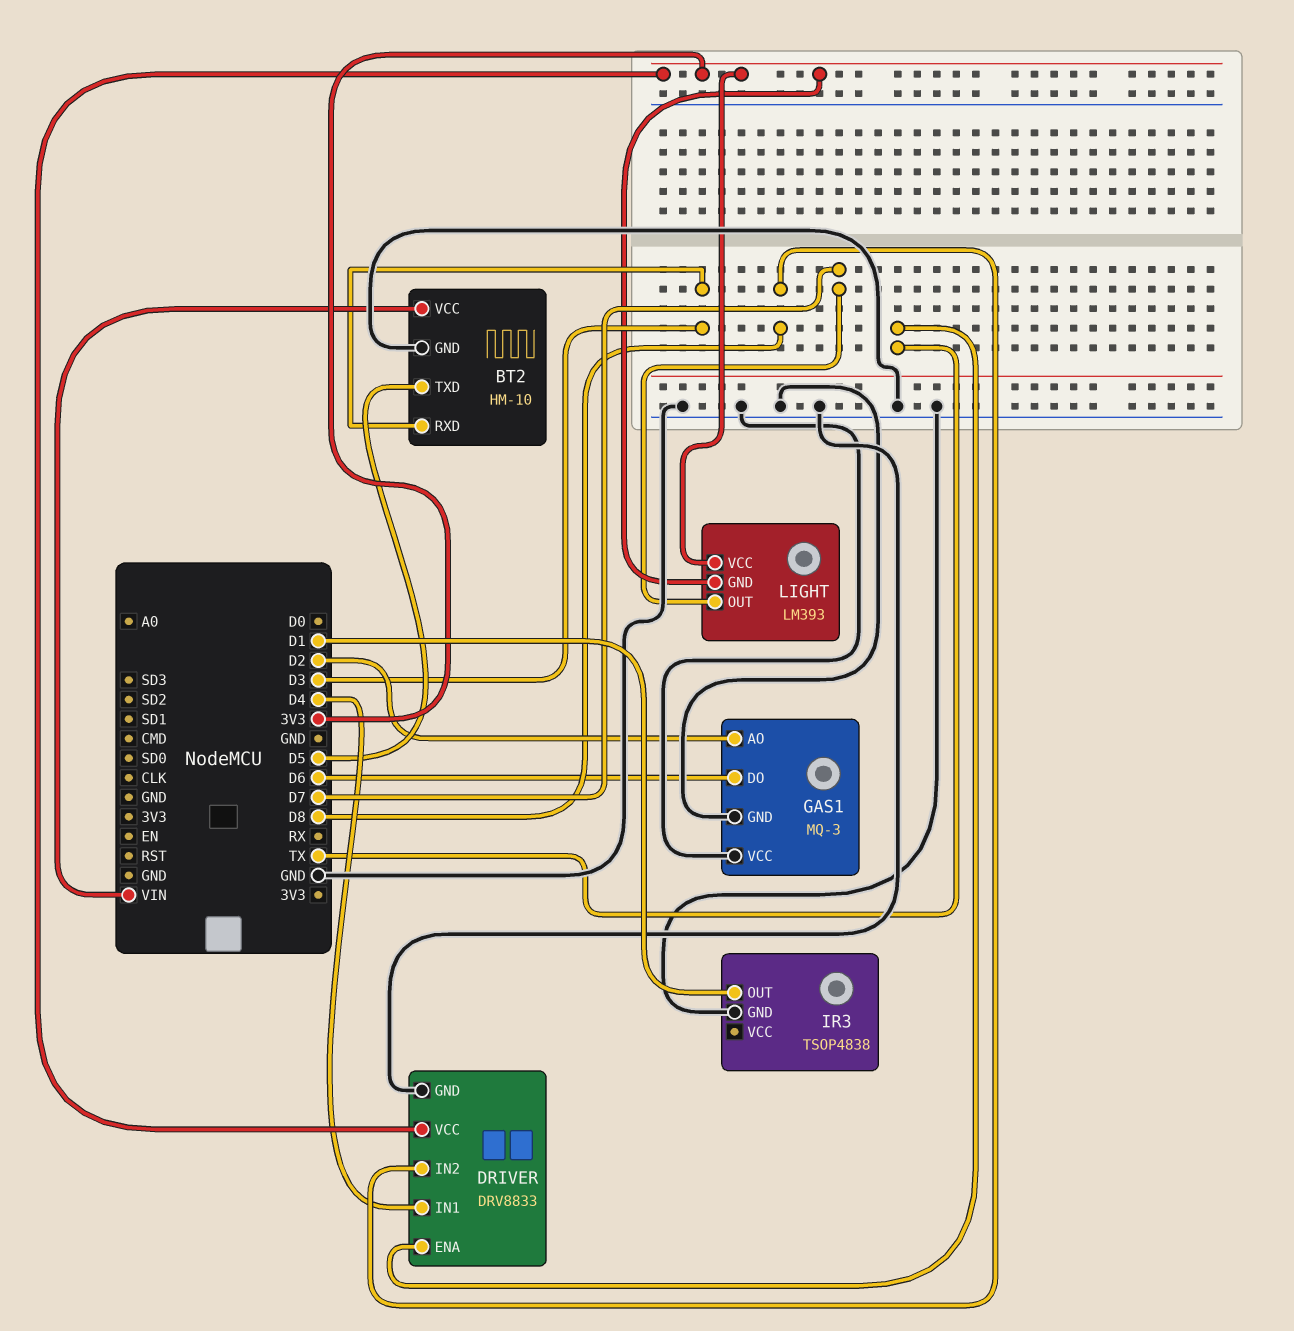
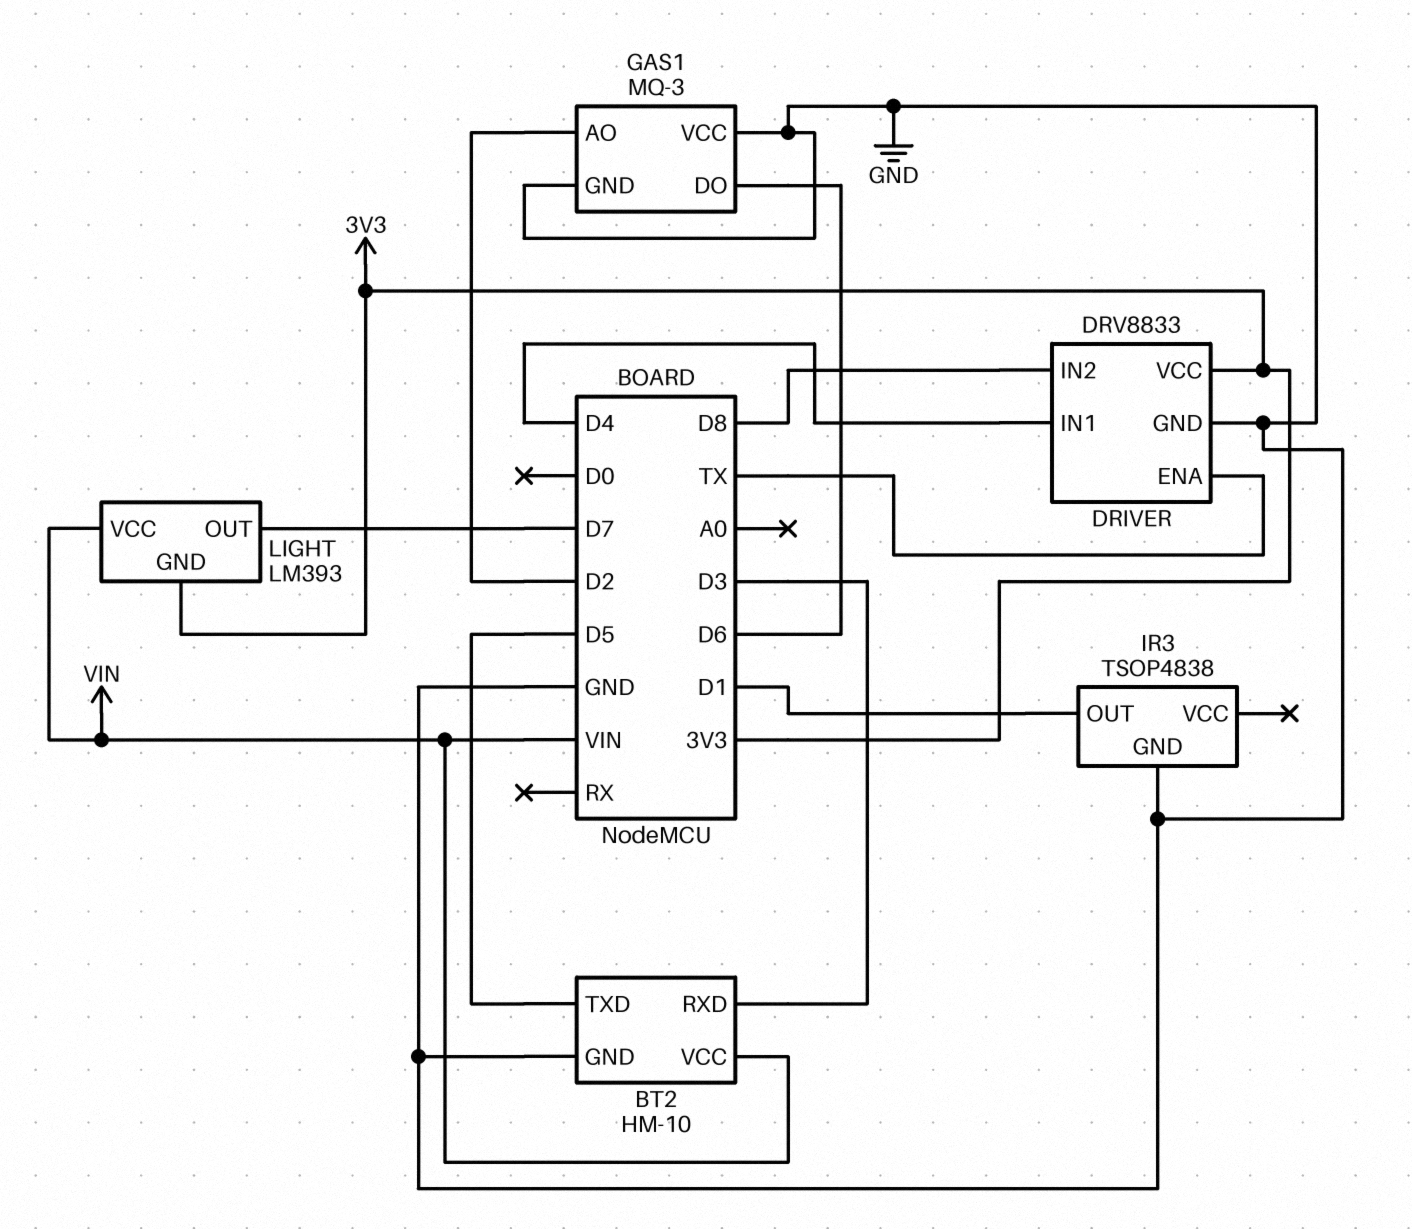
LIGHT pin VCC: 3V3 -> VIN

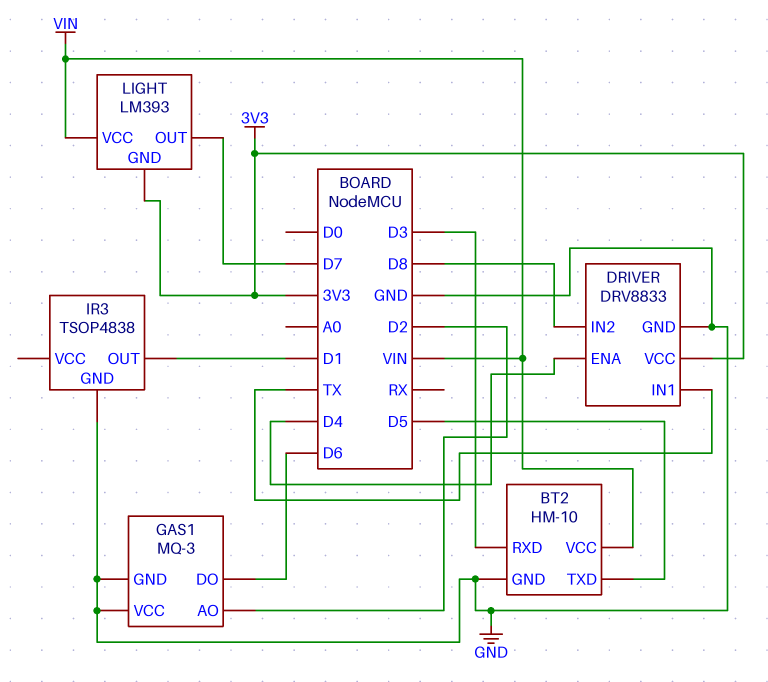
DRIVER pin ENA: TX -> D4
DRIVER pin IN1: D4 -> TX

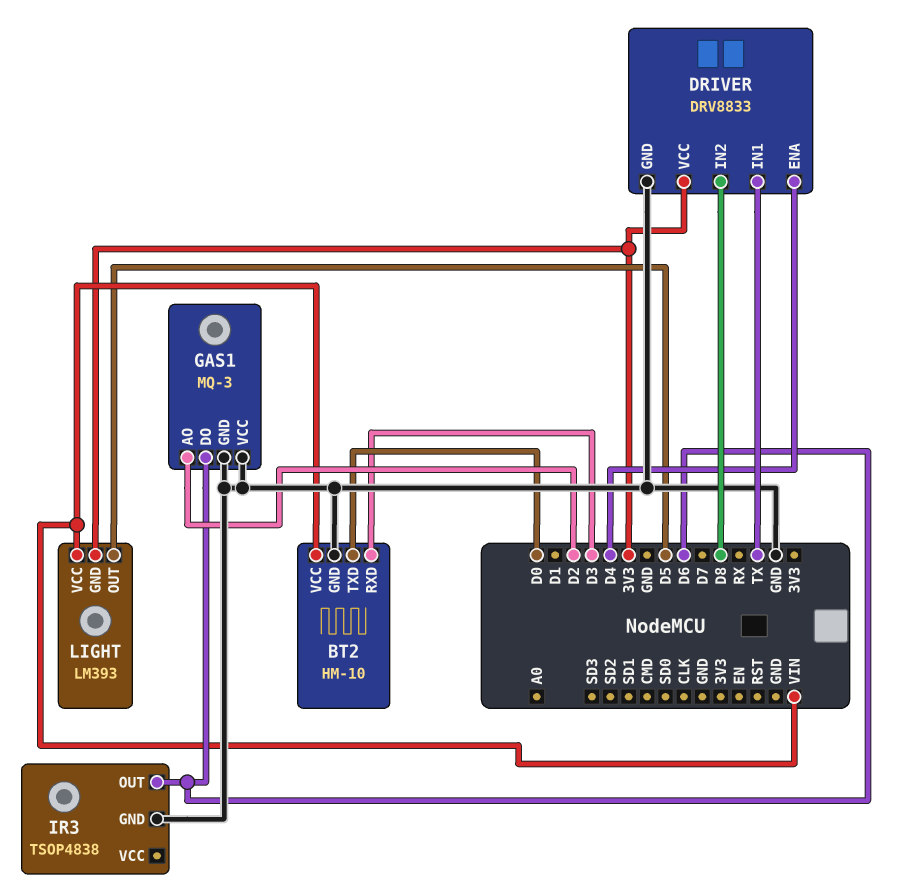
BT2 pin TXD: D5 -> D0
IR3 pin OUT: D1 -> D6
LIGHT pin OUT: D7 -> D5

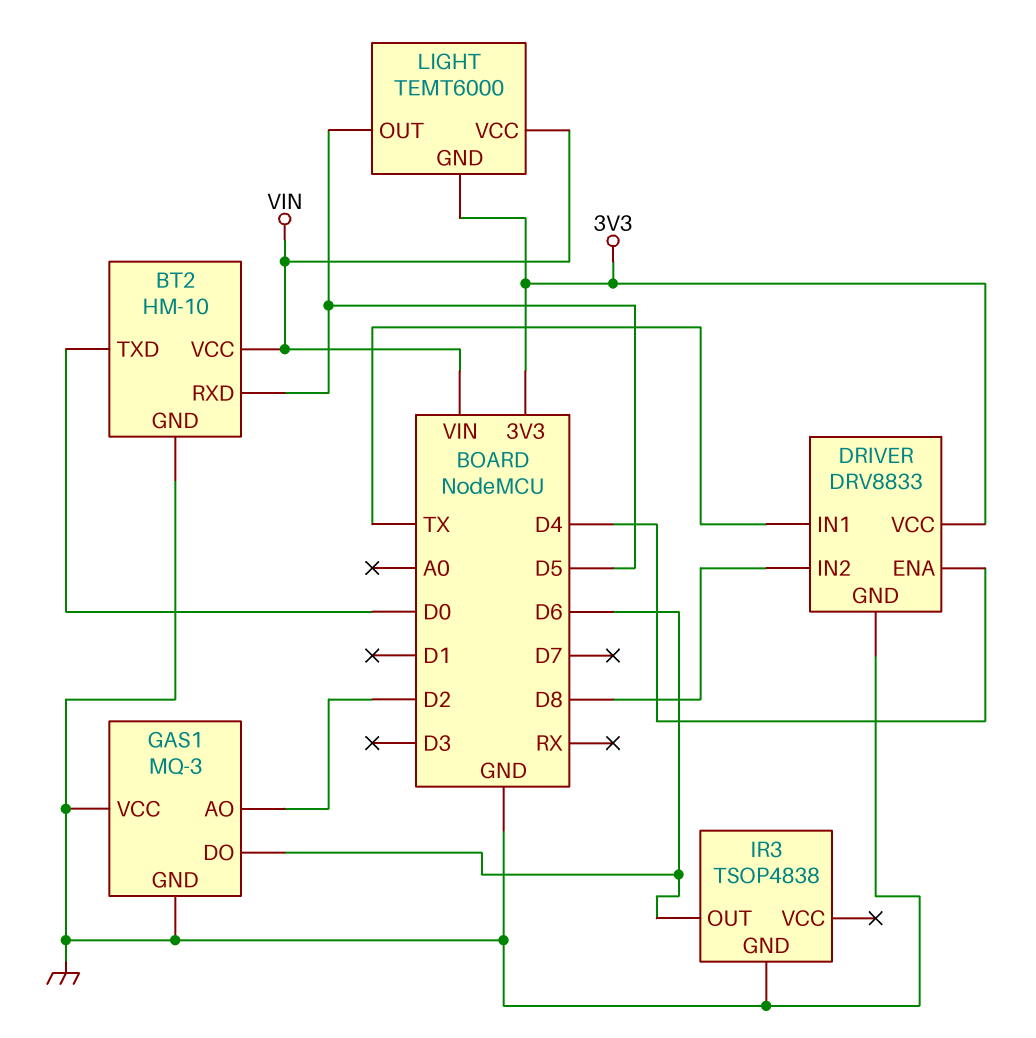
BT2 pin RXD: D3 -> D5
LIGHT: LM393 -> TEMT6000

